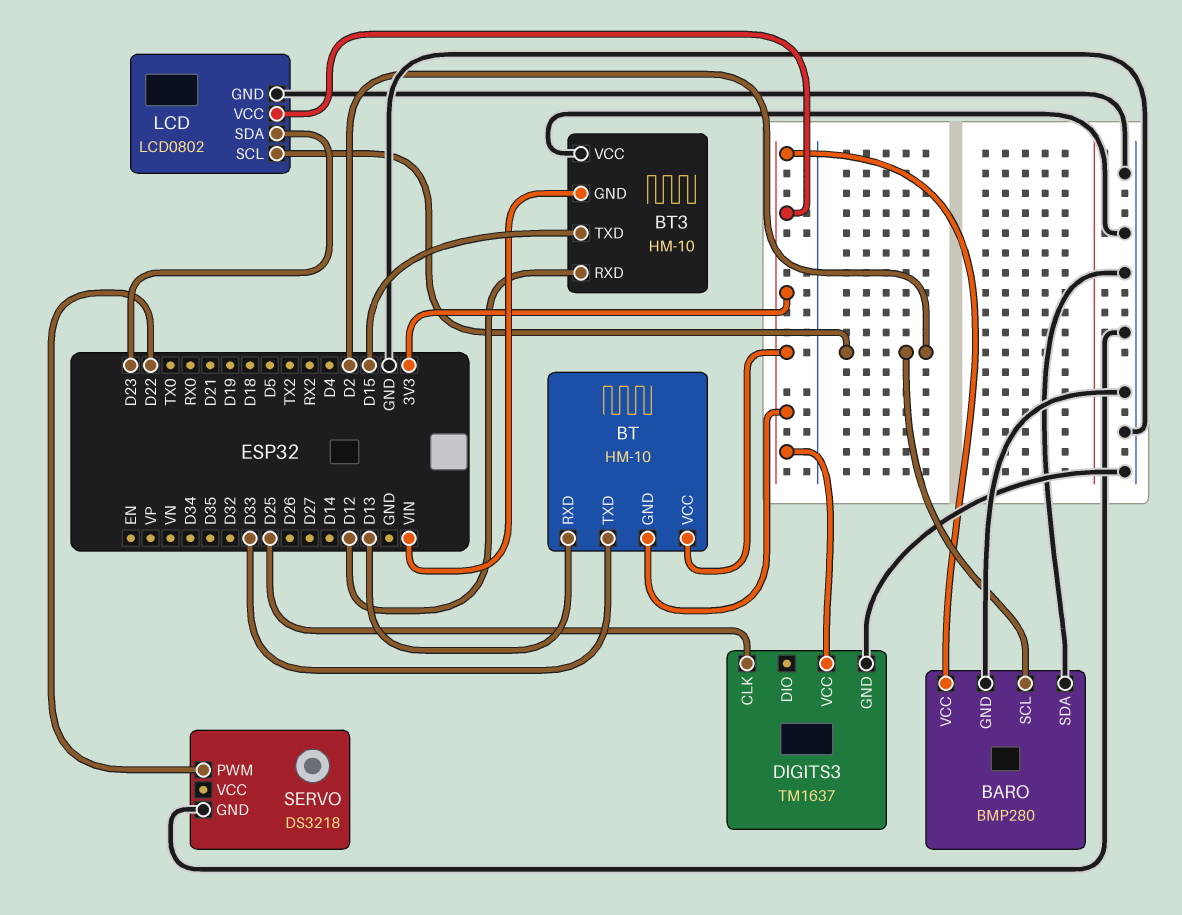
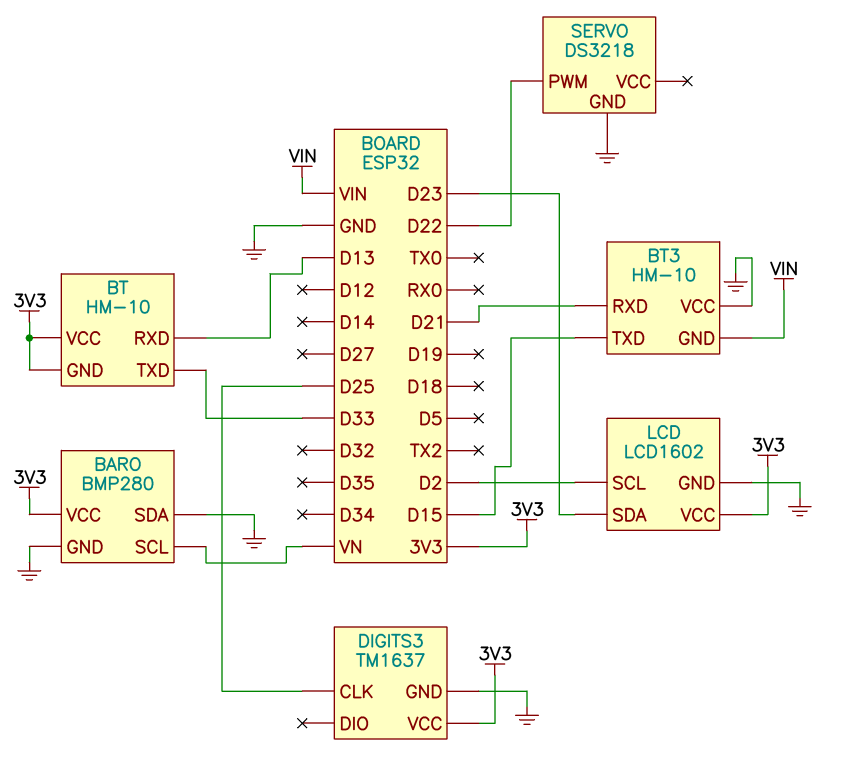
BARO pin SCL: D2 -> VN
BT3 pin RXD: D12 -> D21
LCD: LCD0802 -> LCD1602

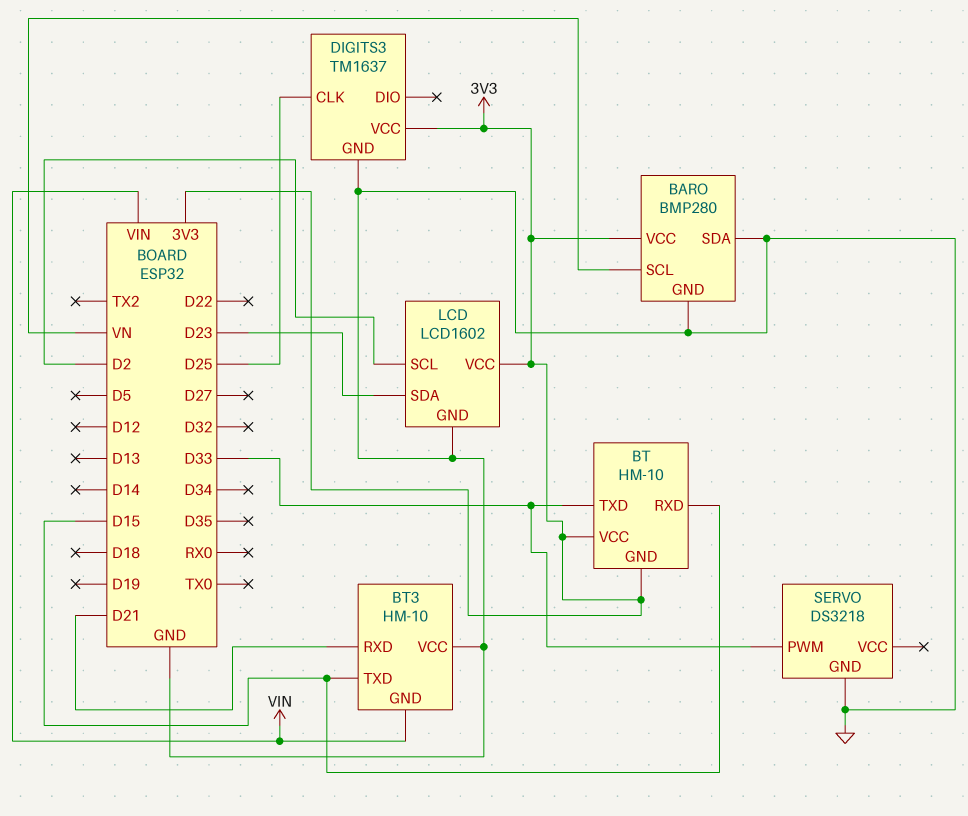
BT pin RXD: D13 -> D15
SERVO pin PWM: D22 -> D33

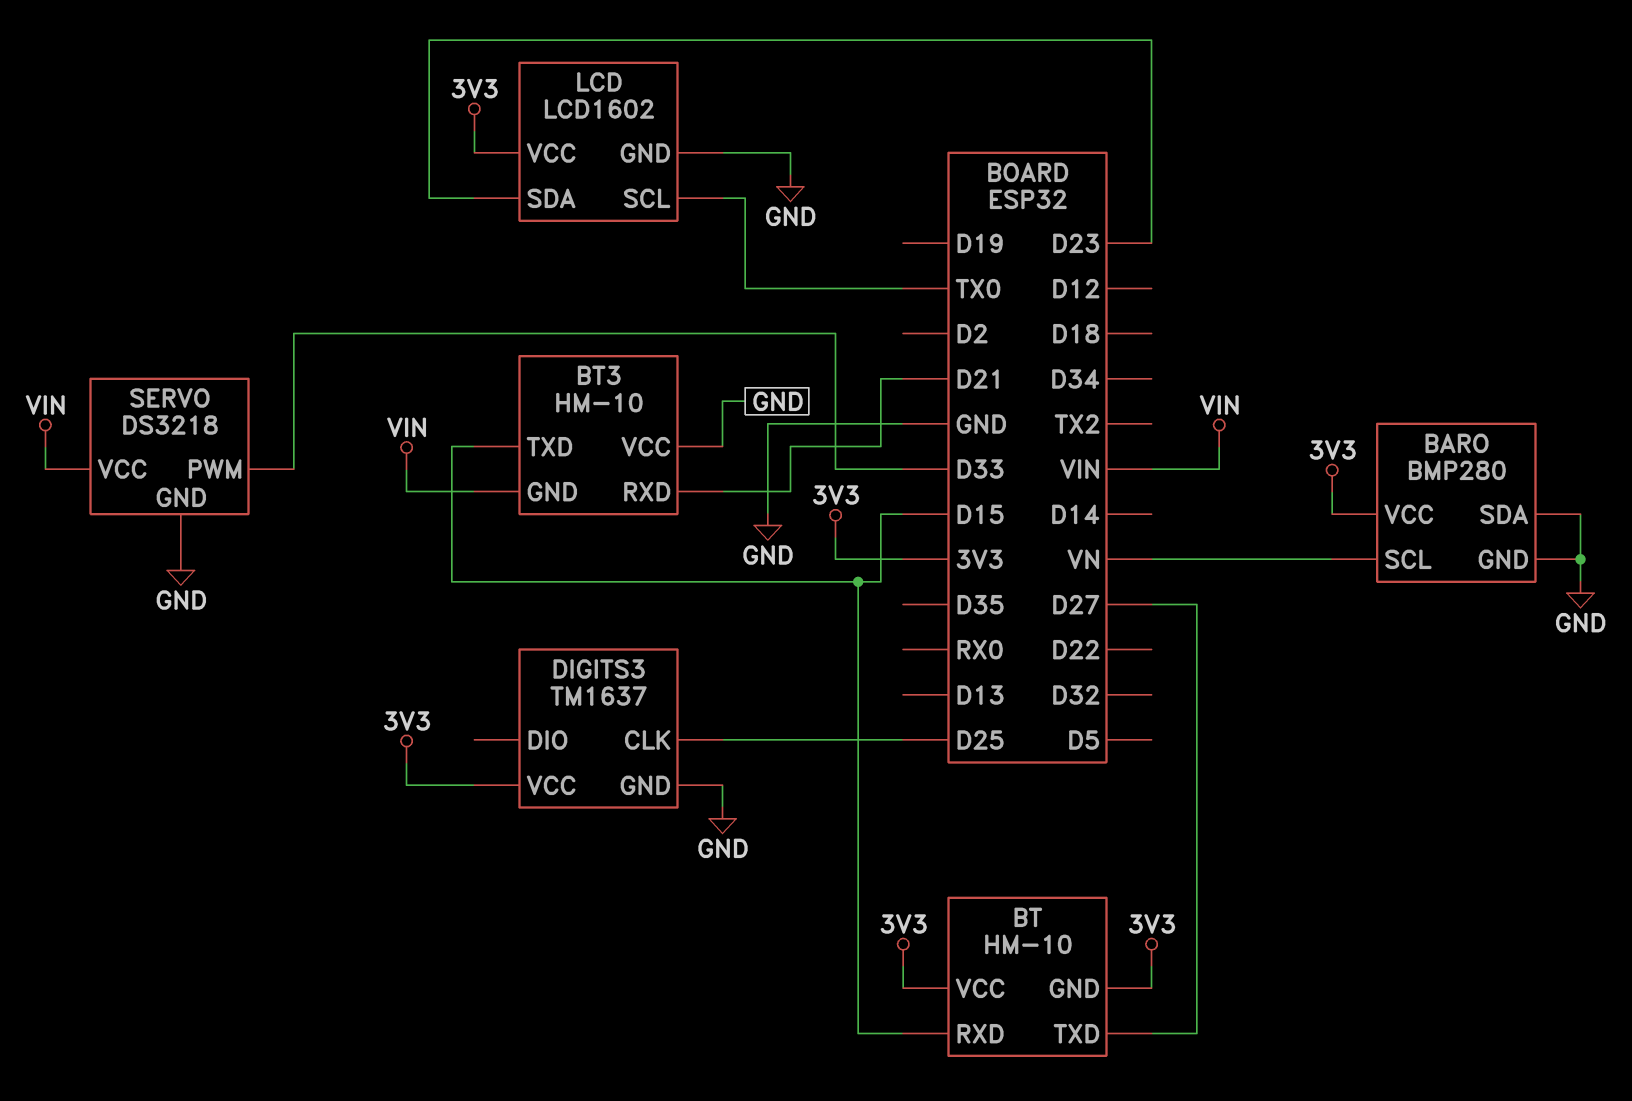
BT pin TXD: D33 -> D27
LCD pin SCL: D2 -> TX0
SERVO pin VCC: none -> VIN

